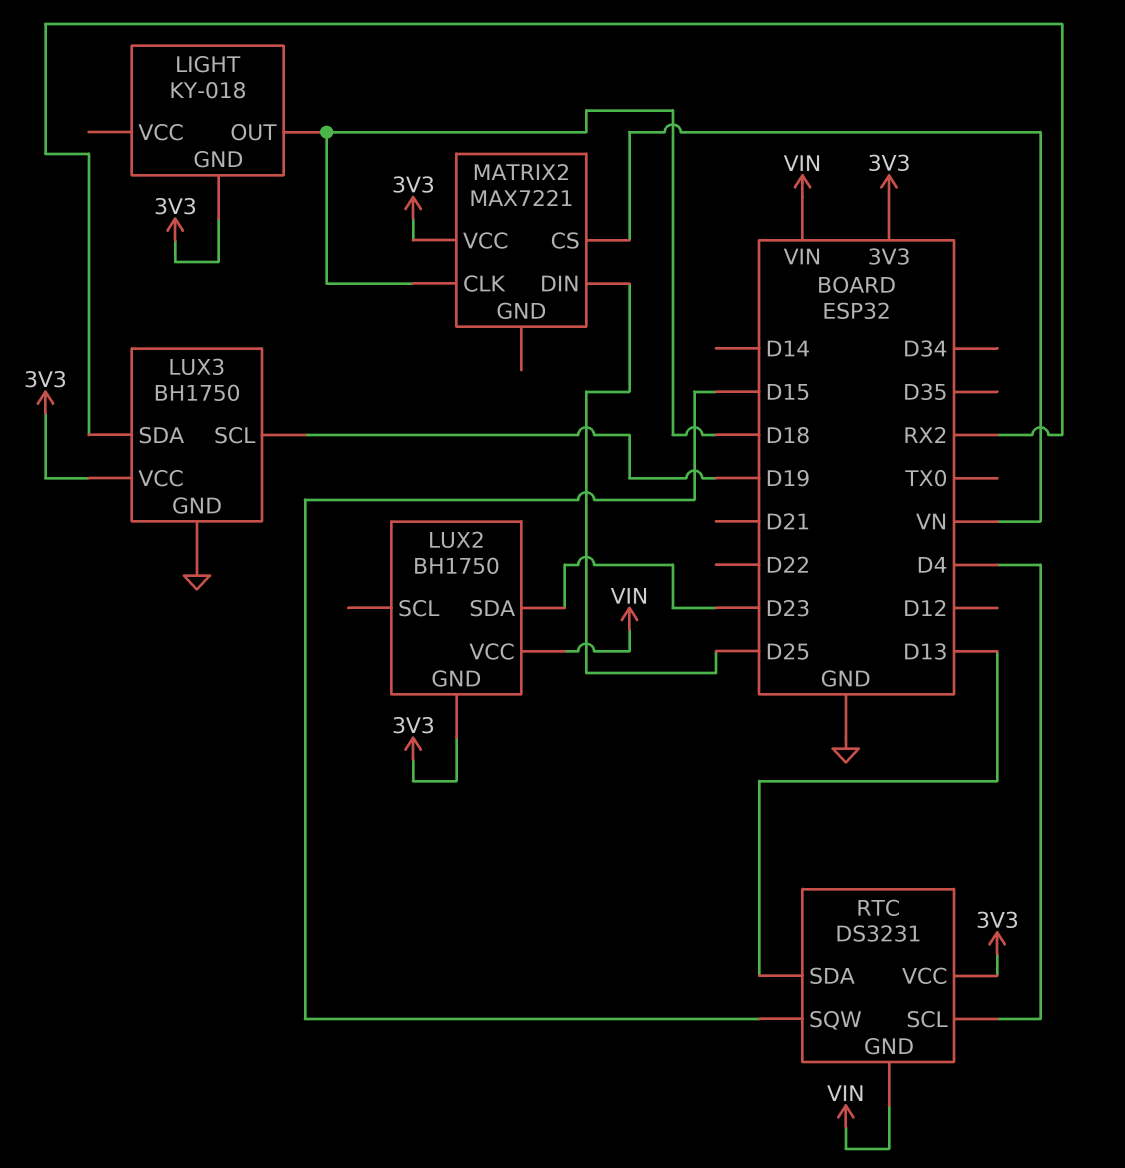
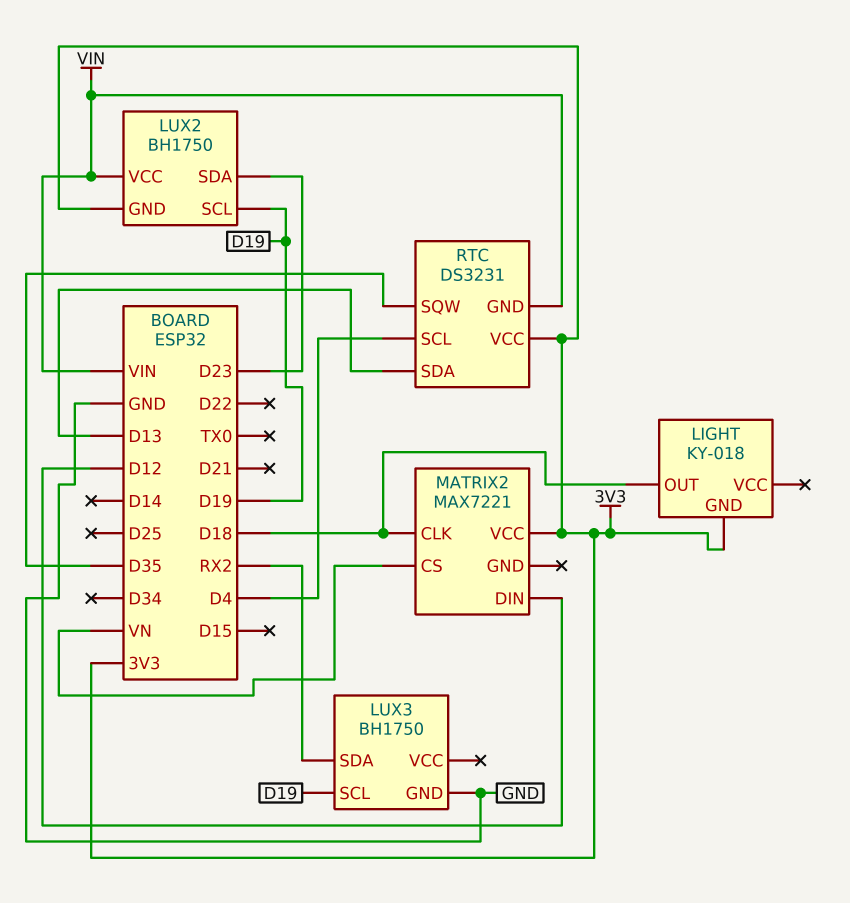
LUX2 pin SCL: none -> D19
LUX3 pin VCC: 3V3 -> none
MATRIX2 pin DIN: D25 -> D12
RTC pin SQW: D15 -> D35

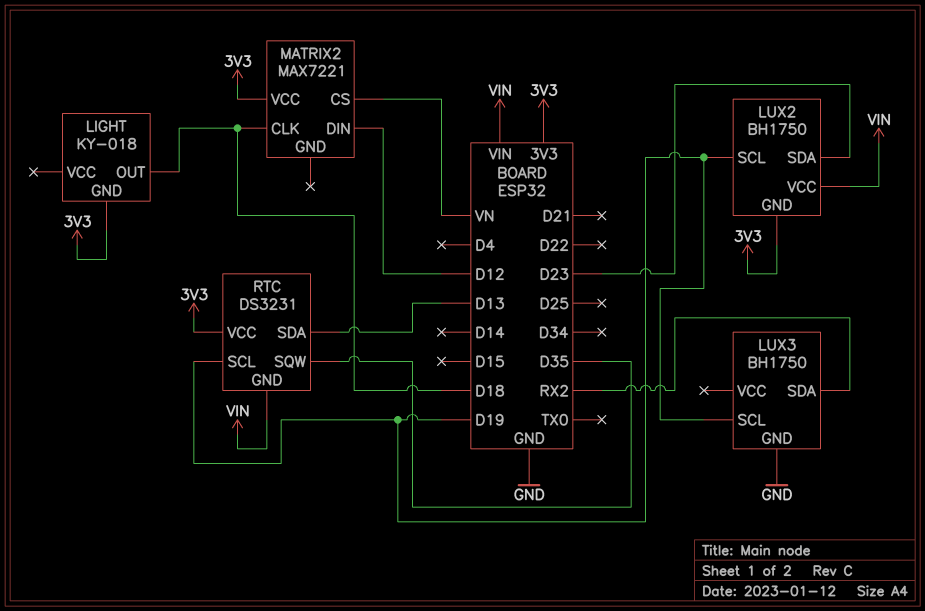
RTC pin SCL: D4 -> D19

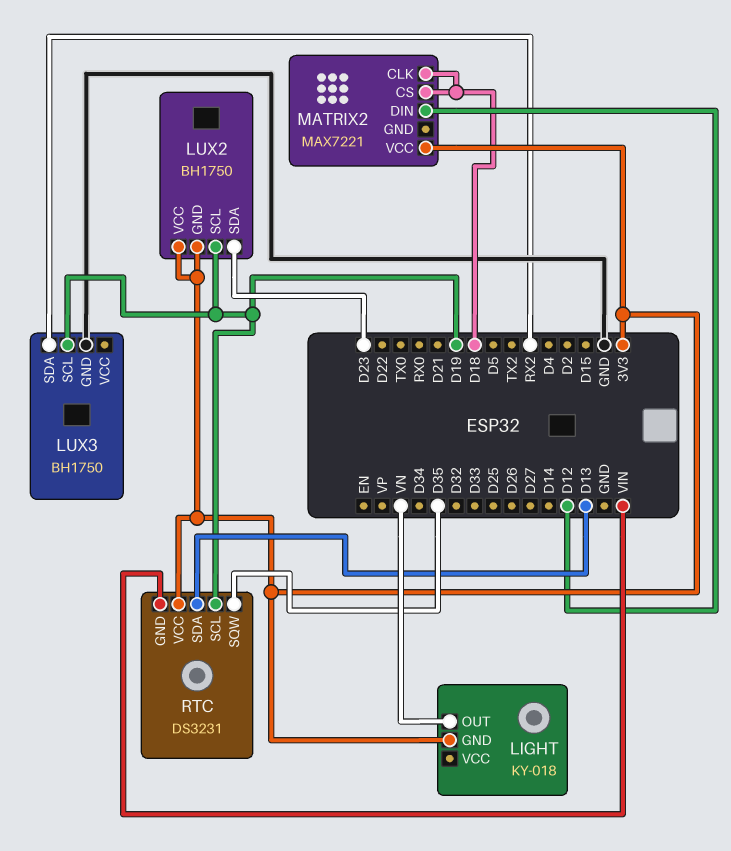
LIGHT pin OUT: D18 -> VN
LUX2 pin VCC: VIN -> 3V3
MATRIX2 pin CS: VN -> D18

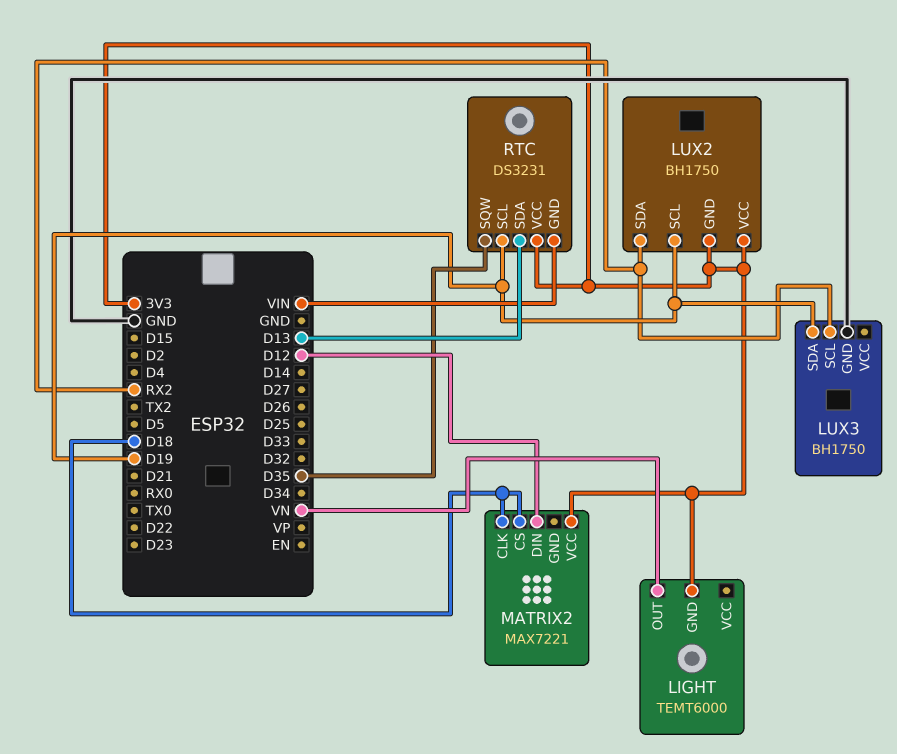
LIGHT: KY-018 -> TEMT6000
LUX2 pin SDA: D23 -> RX2
LUX3 pin SCL: D19 -> RX2
LUX3 pin SDA: RX2 -> D19

